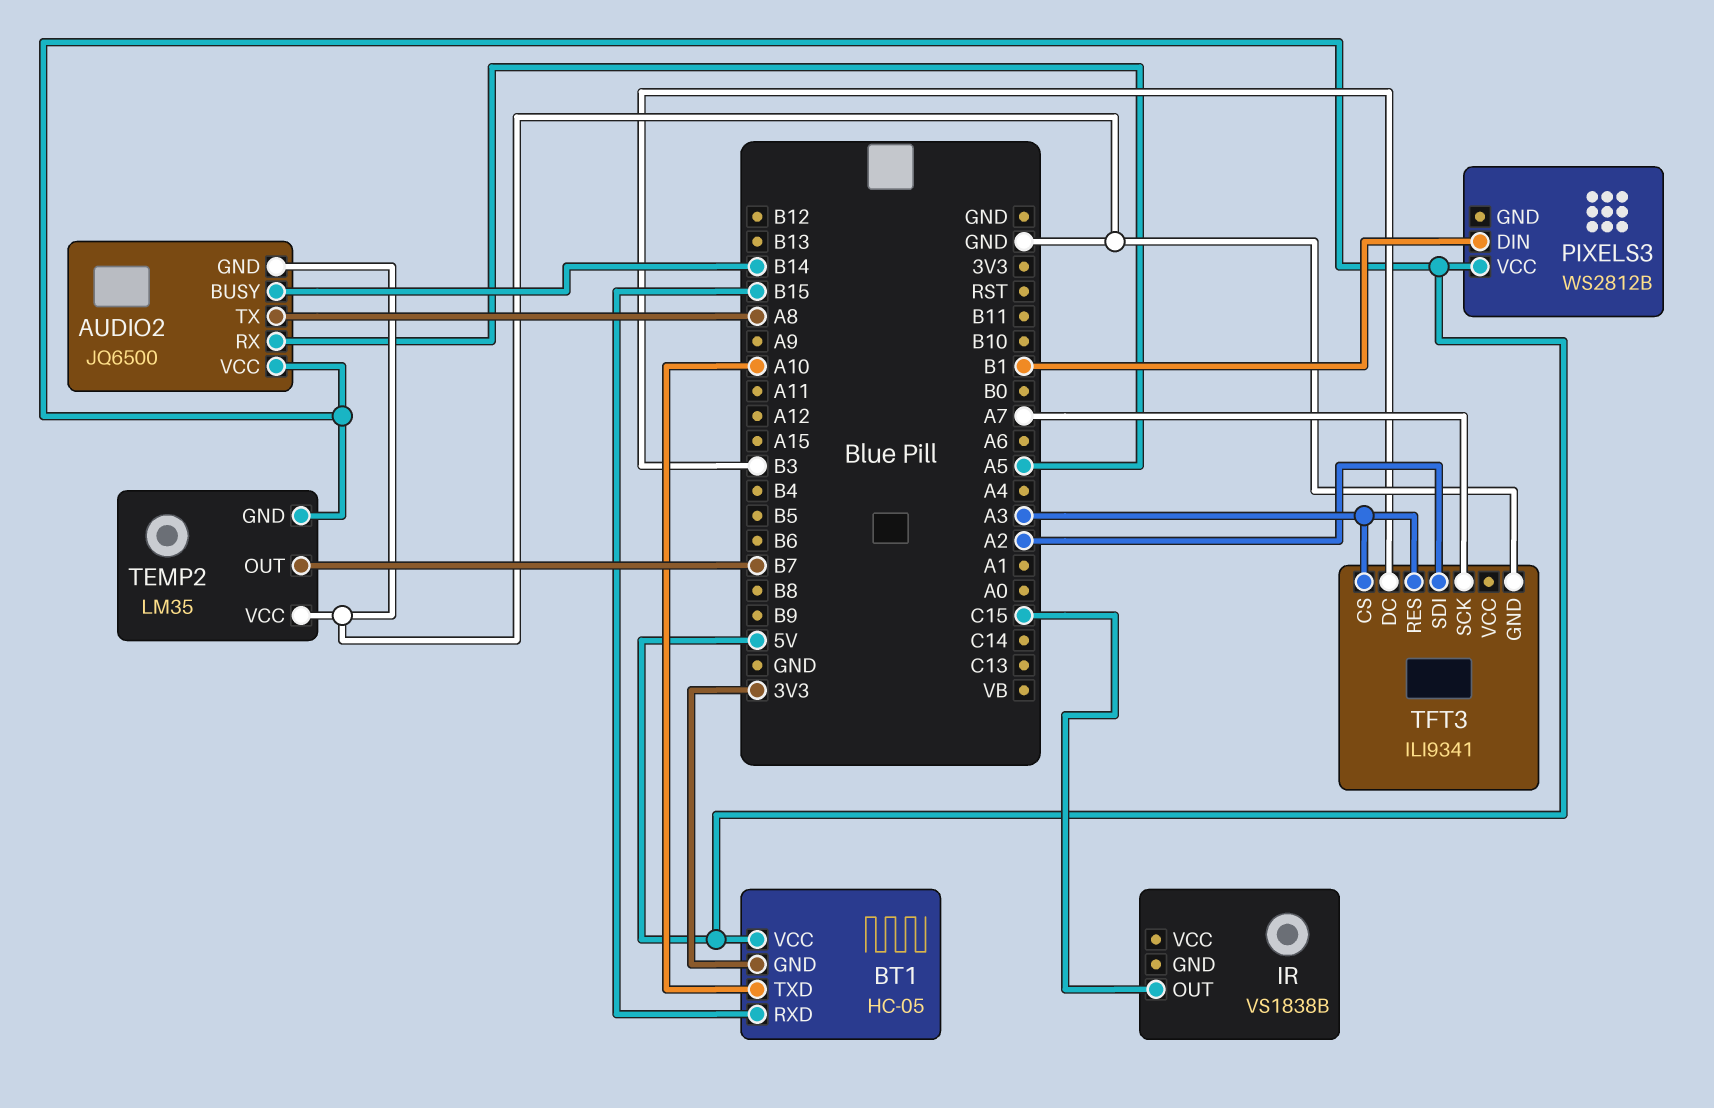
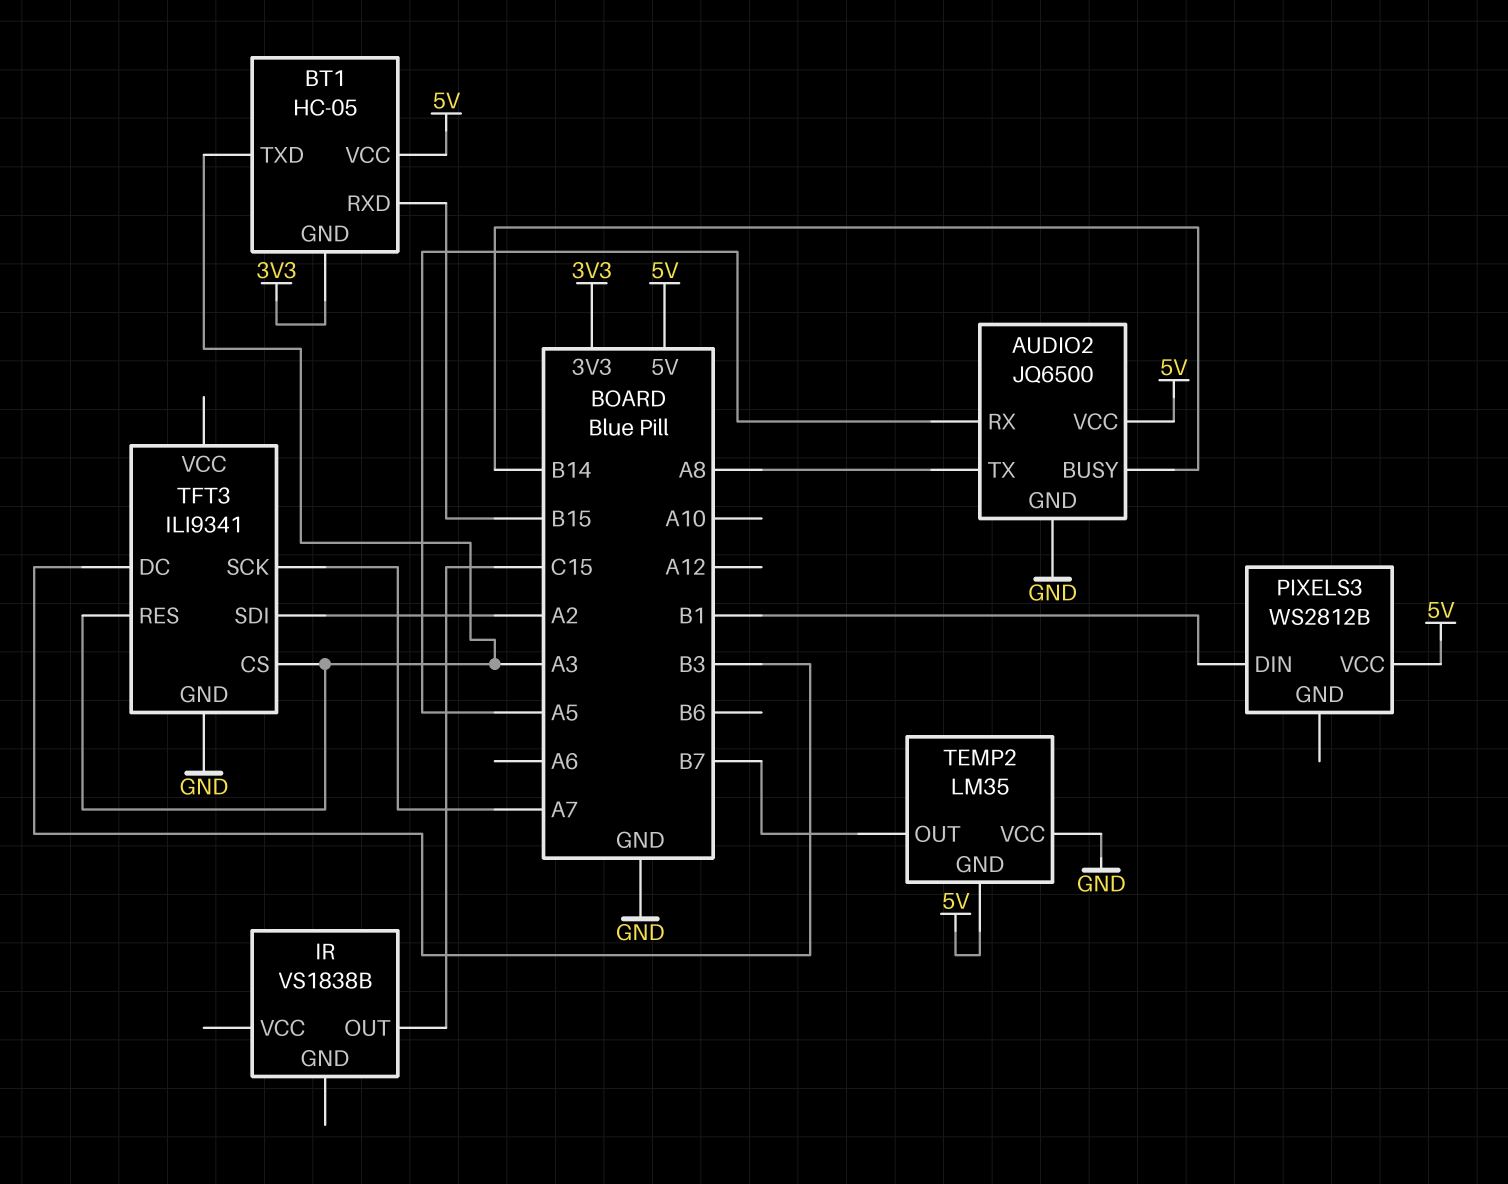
BT1 pin TXD: A10 -> A3

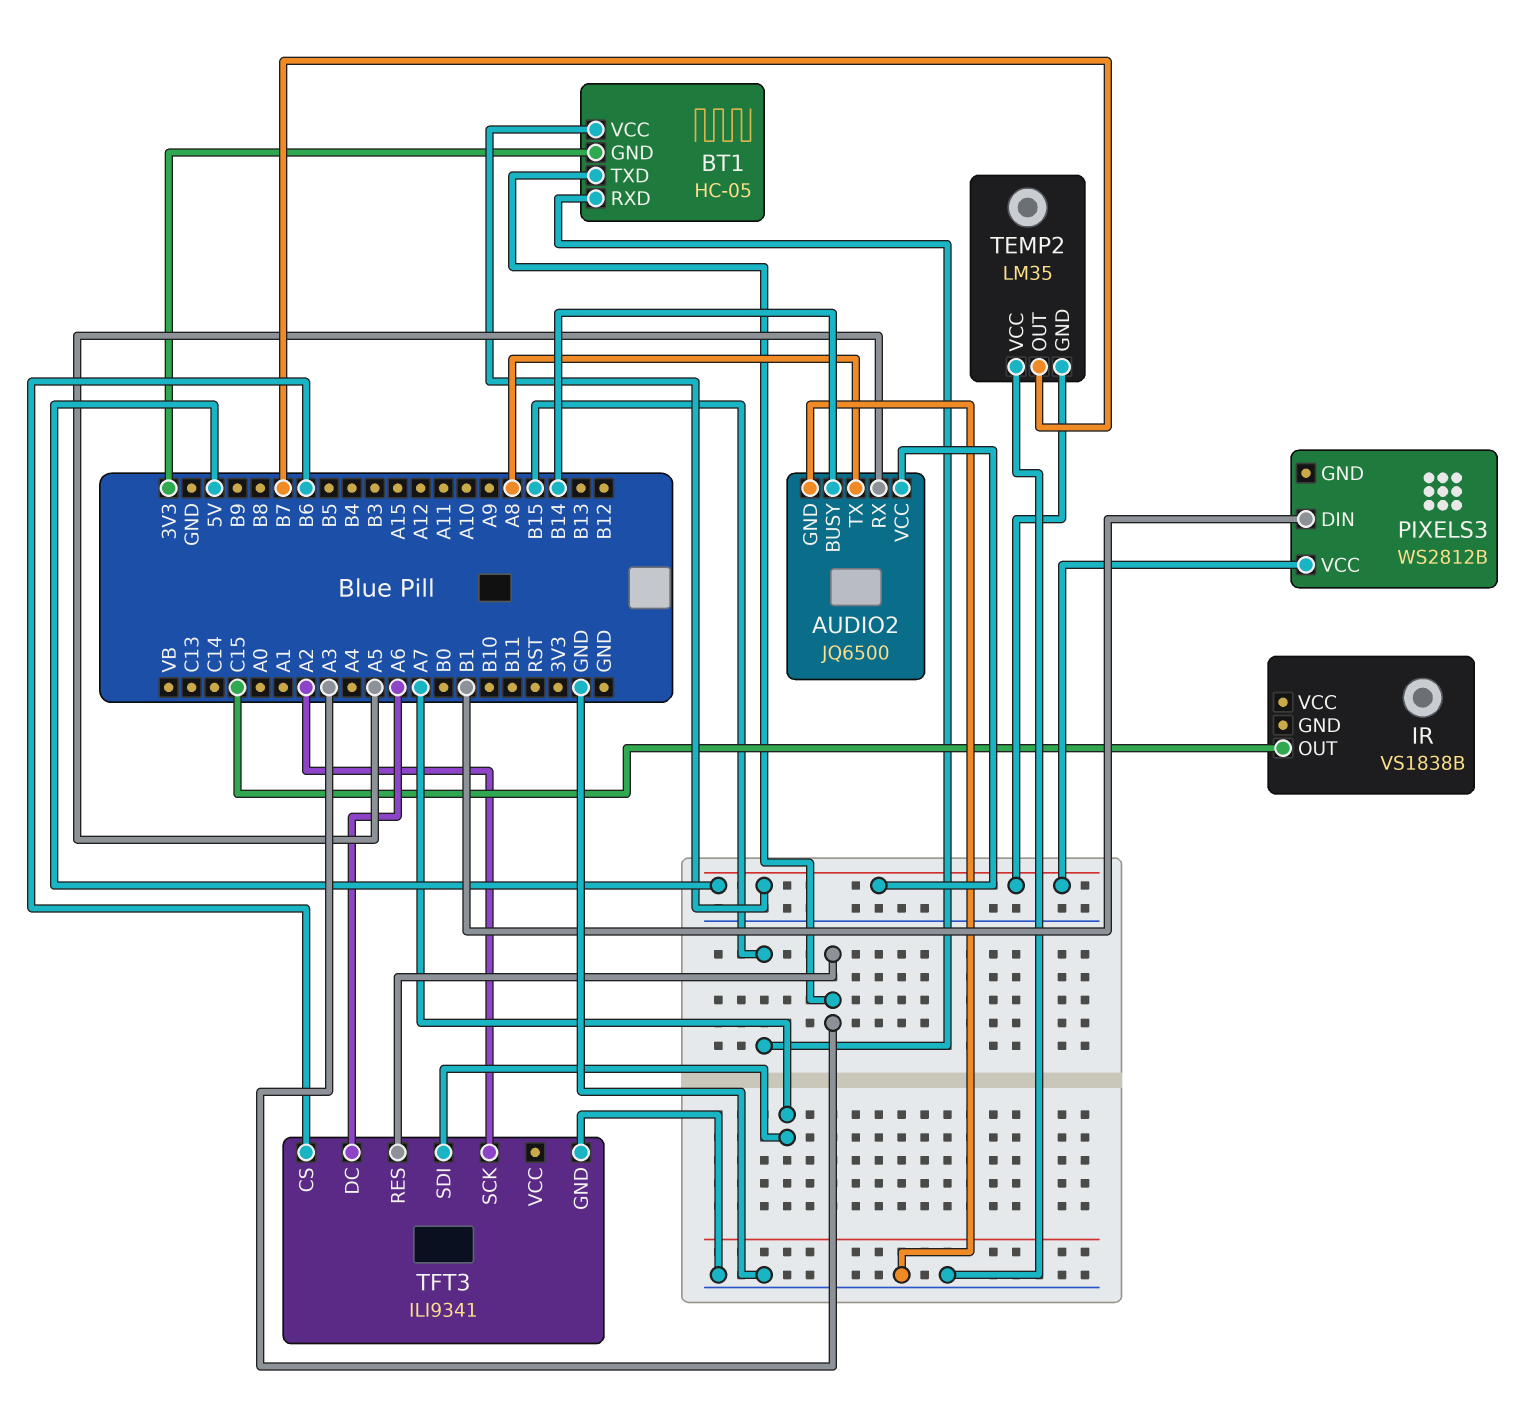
TFT3 pin CS: A3 -> B6
TFT3 pin DC: B3 -> A6
TFT3 pin SCK: A7 -> A2
TFT3 pin SDI: A2 -> A7

